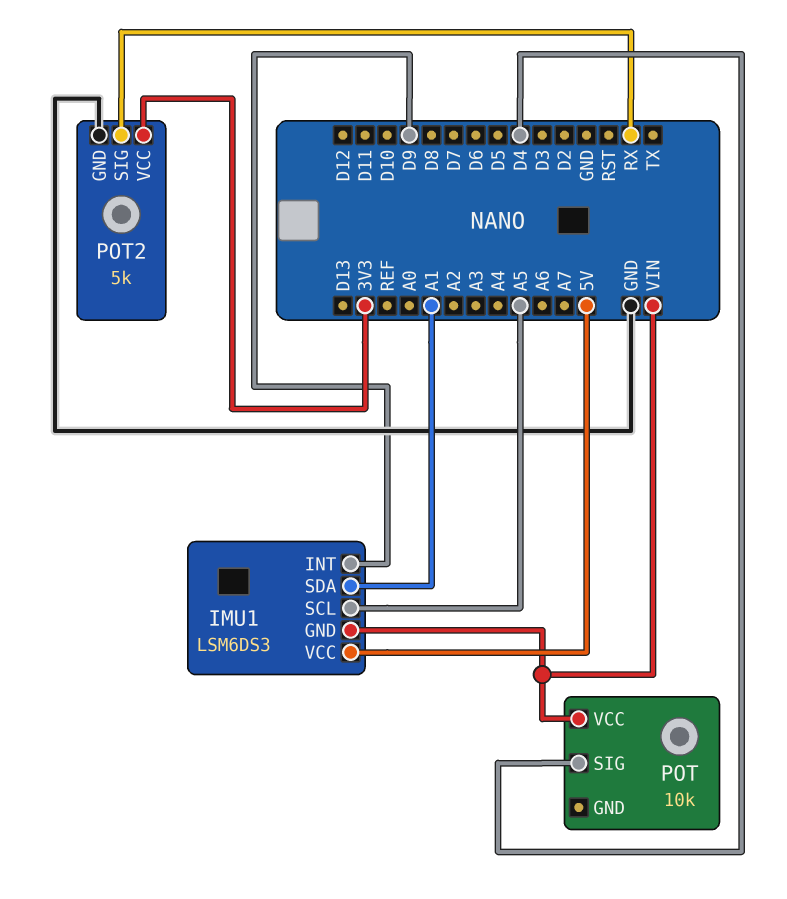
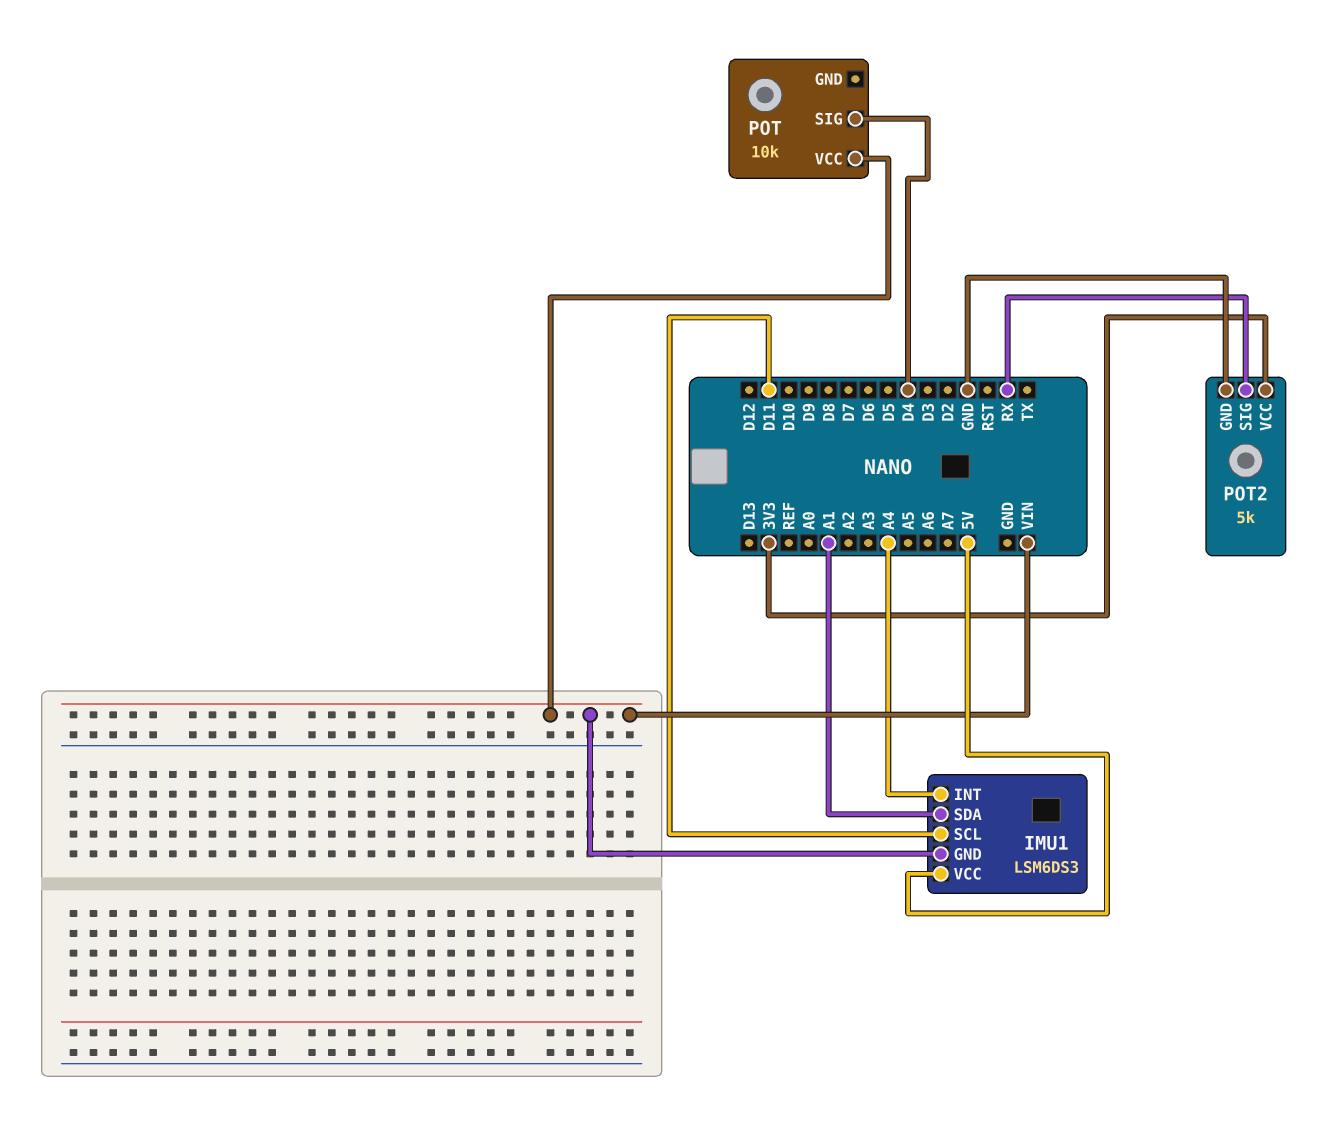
IMU1 pin INT: D9 -> A4
IMU1 pin SCL: A5 -> D11

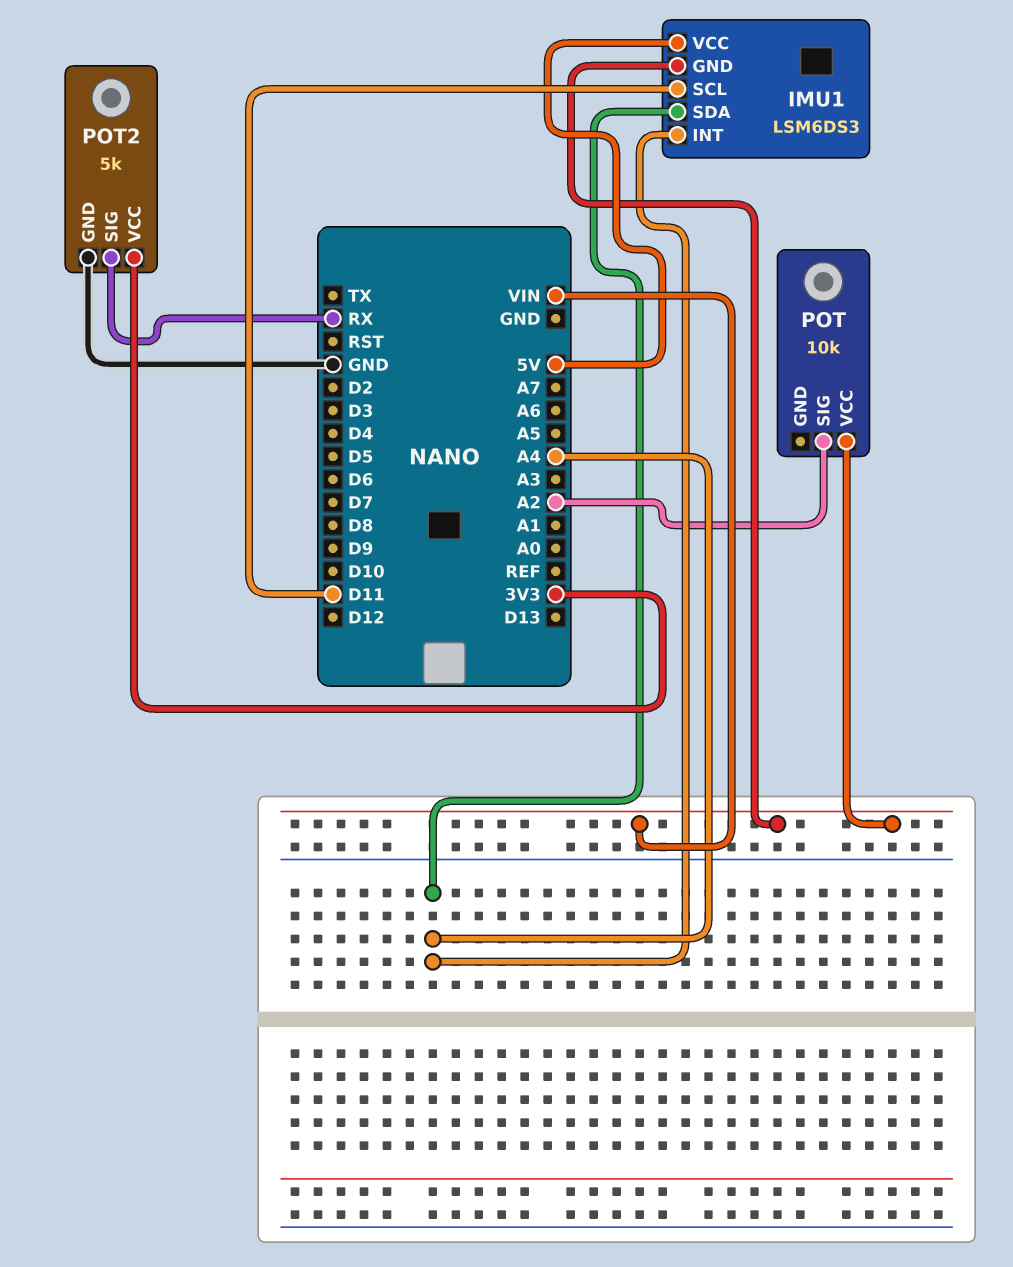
IMU1 pin SDA: A1 -> A4
POT pin SIG: D4 -> A2

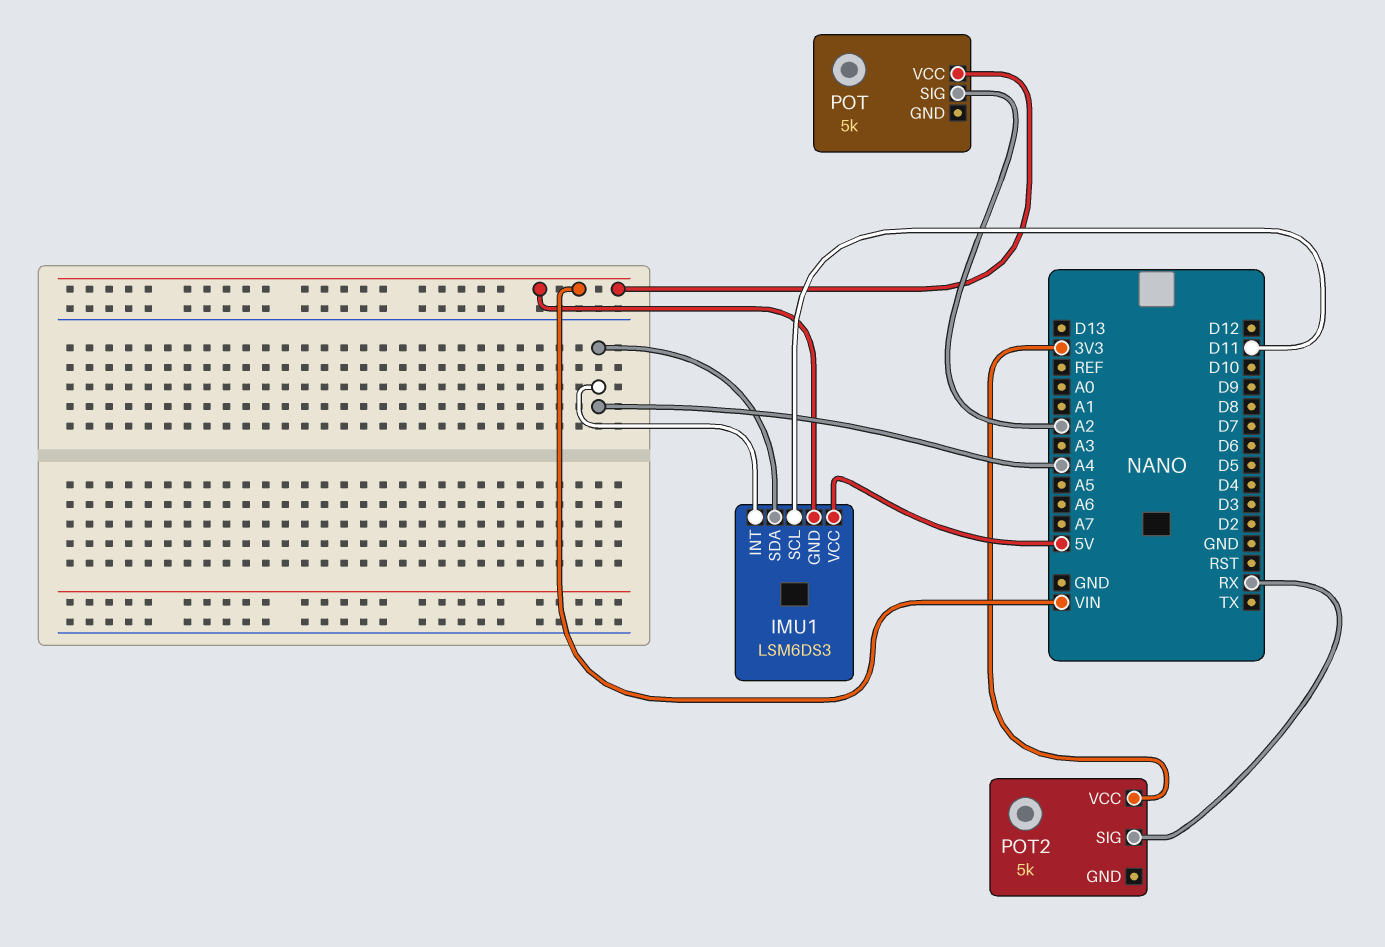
POT: 10k -> 5k
POT2 pin GND: GND -> none

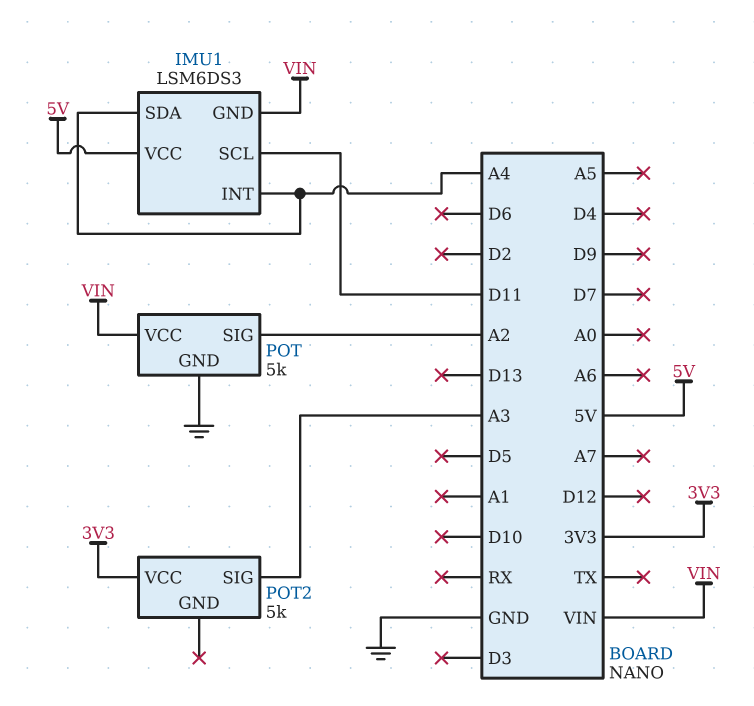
POT pin GND: none -> GND
POT2 pin SIG: RX -> A3

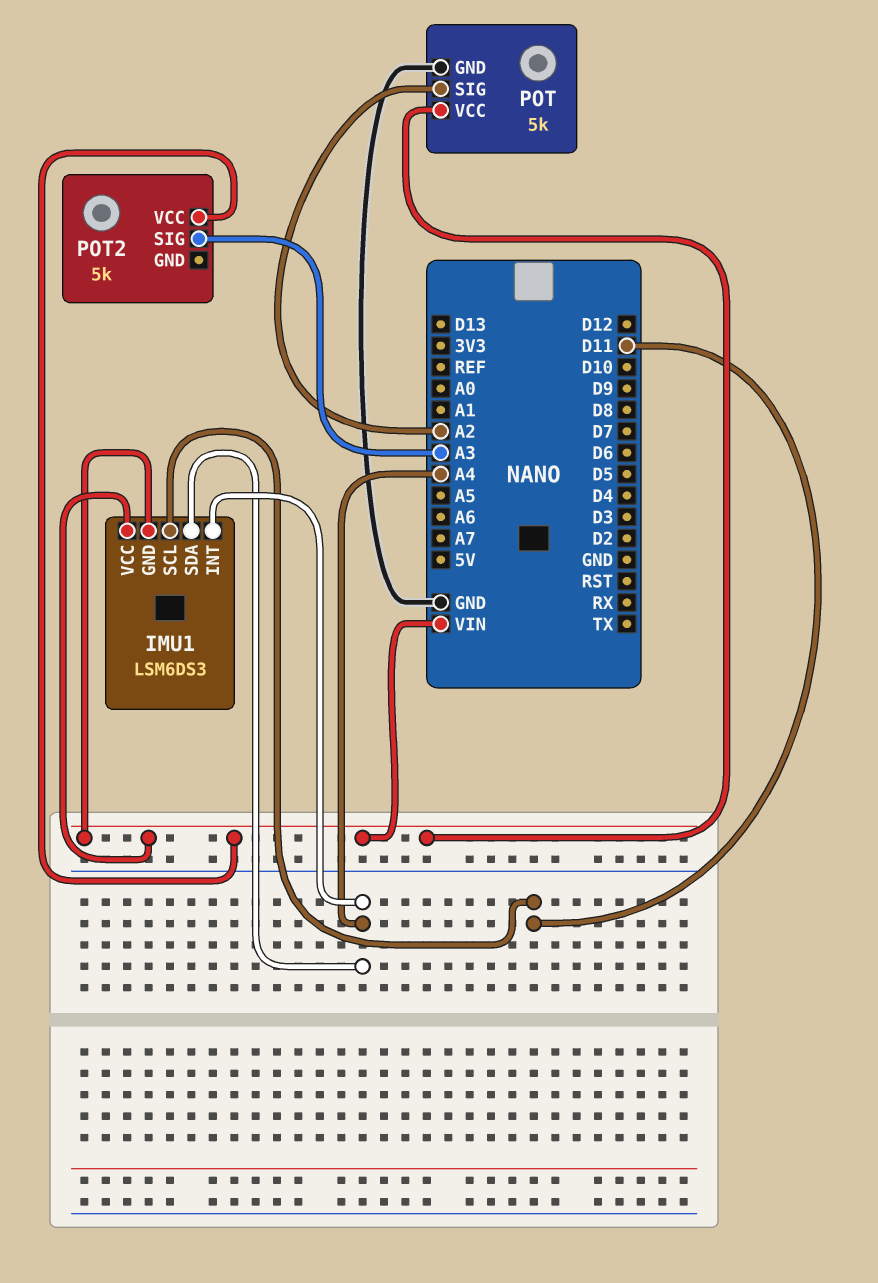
IMU1 pin VCC: 5V -> VIN
POT2 pin VCC: 3V3 -> VIN

